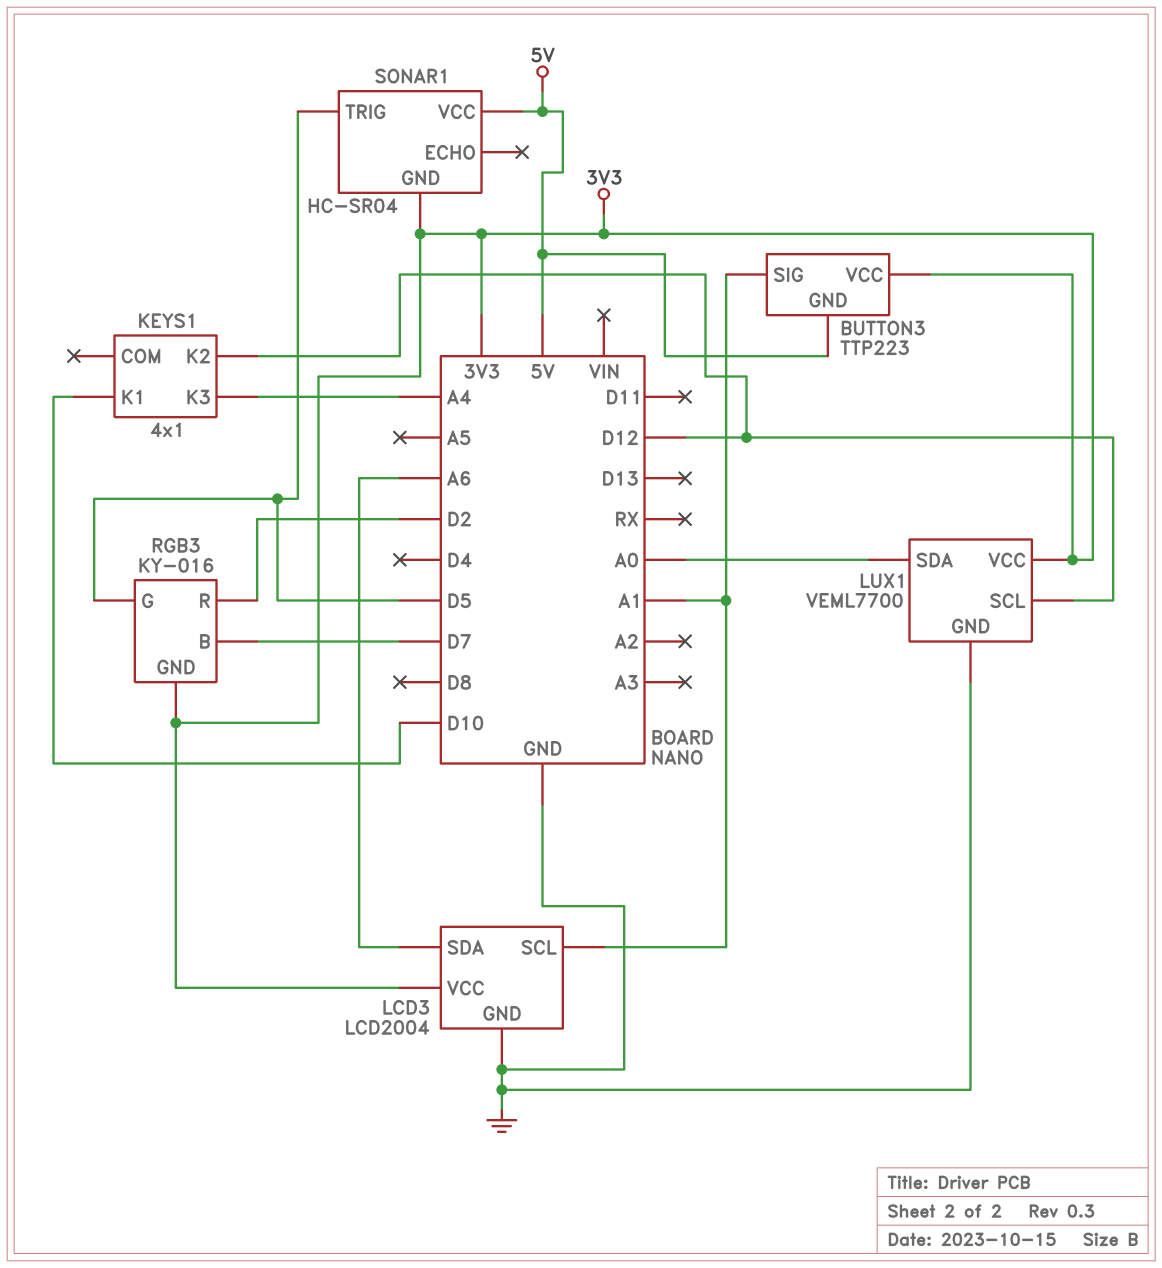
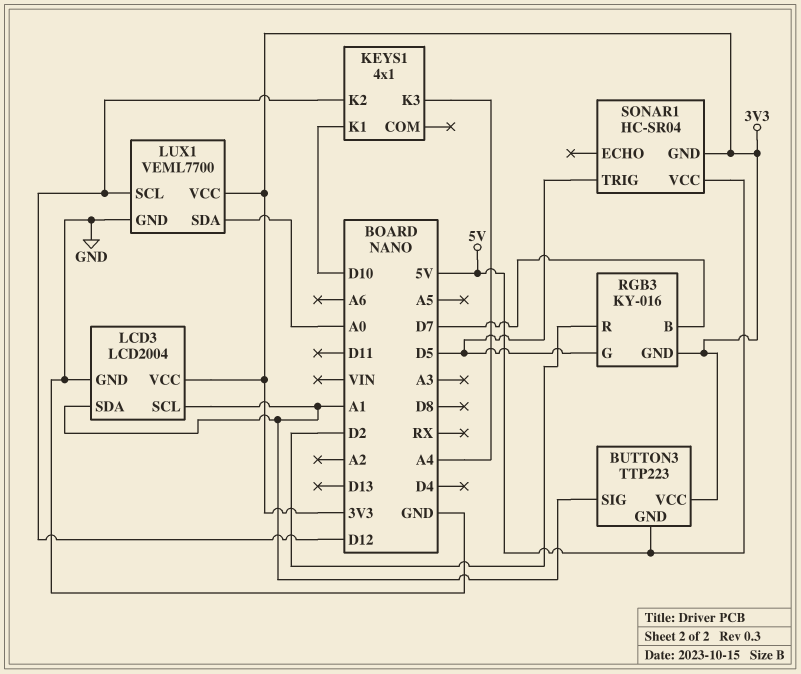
LCD3 pin SDA: A6 -> A1

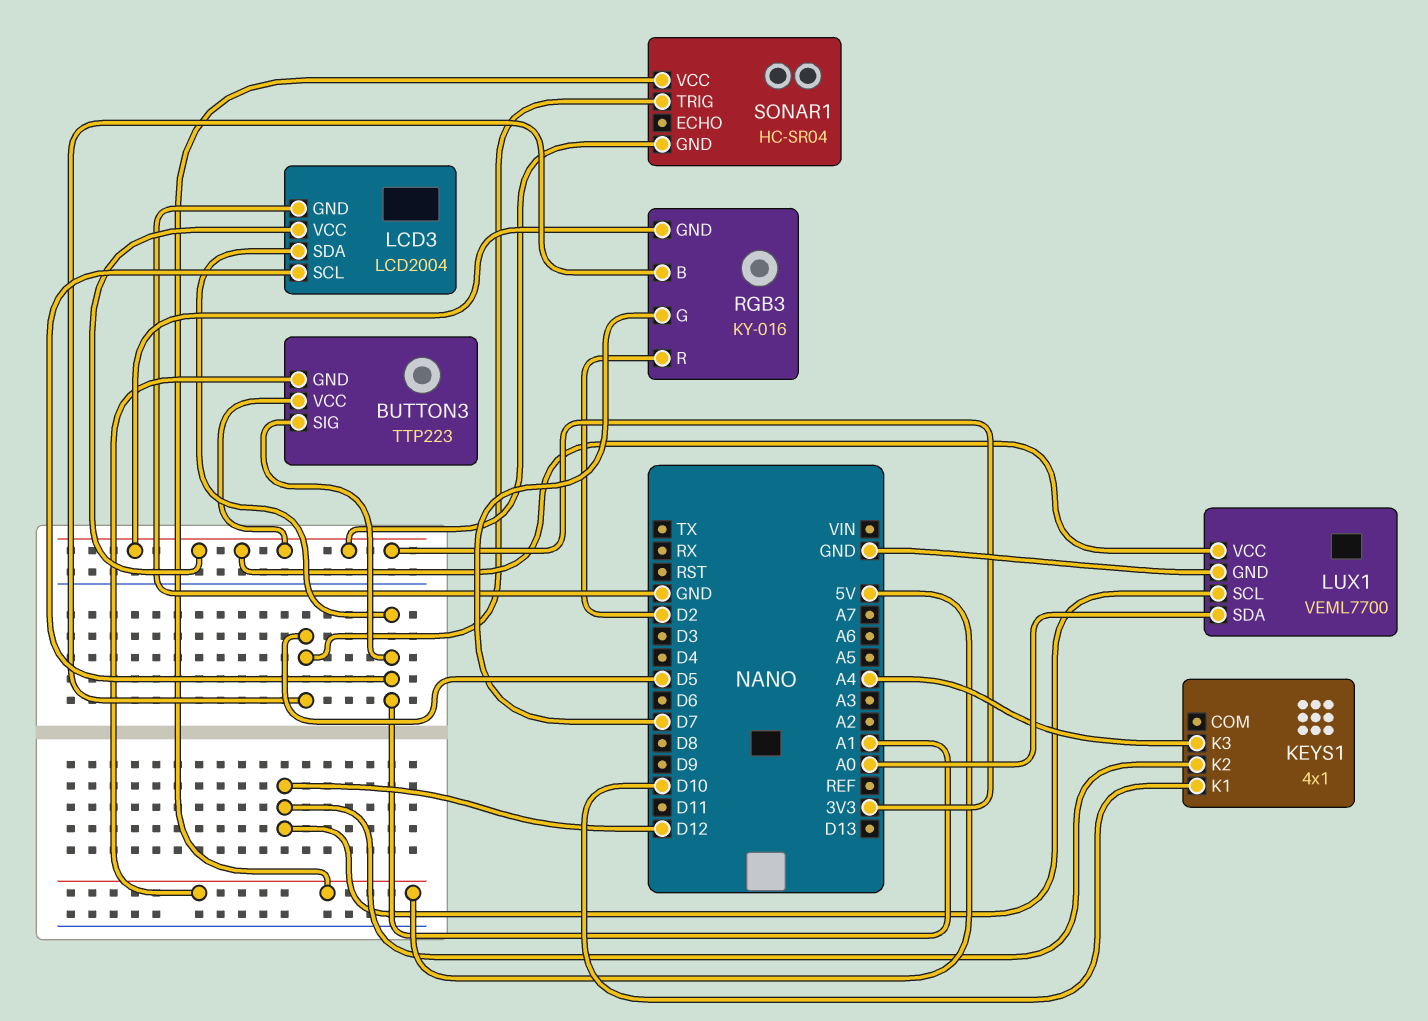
RGB3 pin B: D7 -> D5
RGB3 pin G: D5 -> D7

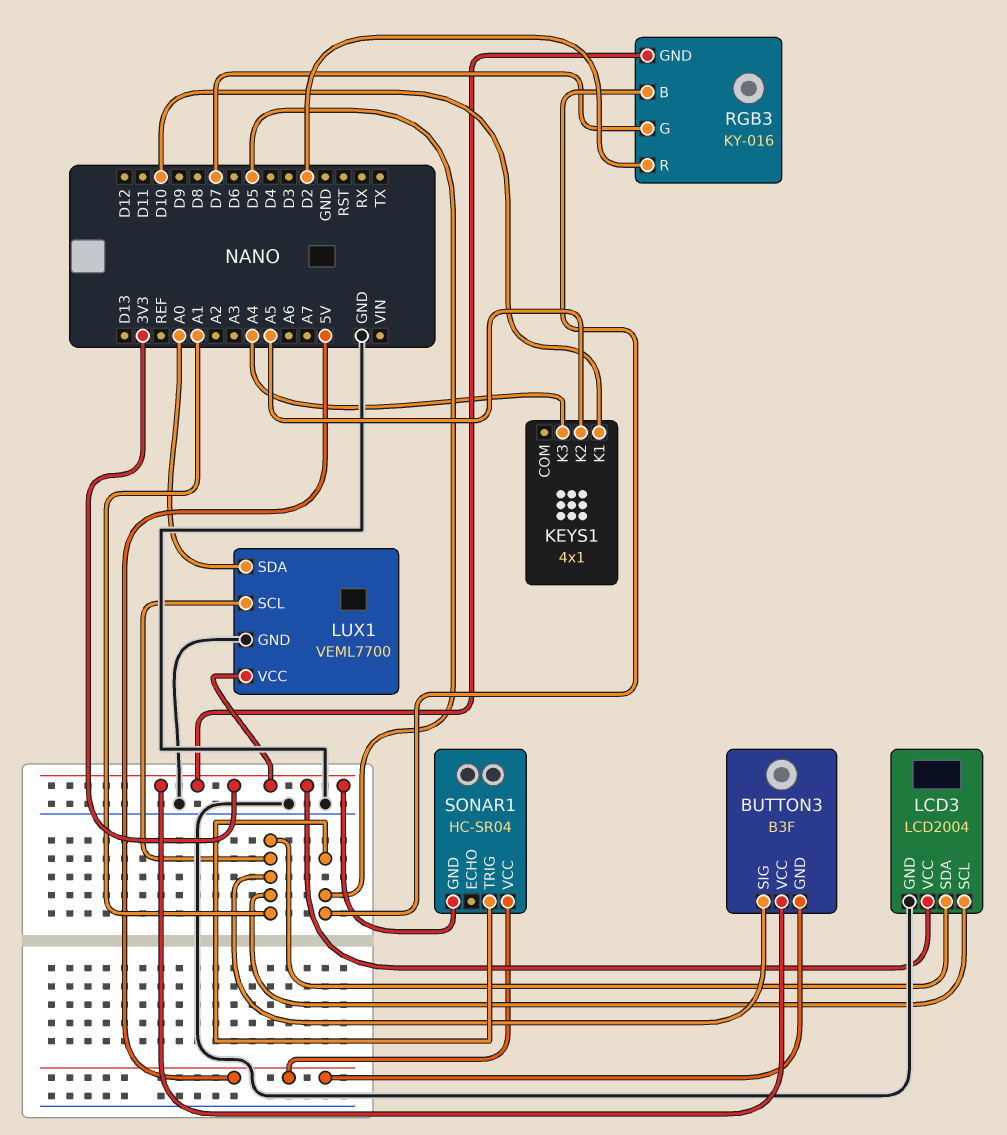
BUTTON3: TTP223 -> B3F
KEYS1 pin K2: D12 -> A5
LUX1 pin SCL: D12 -> A1

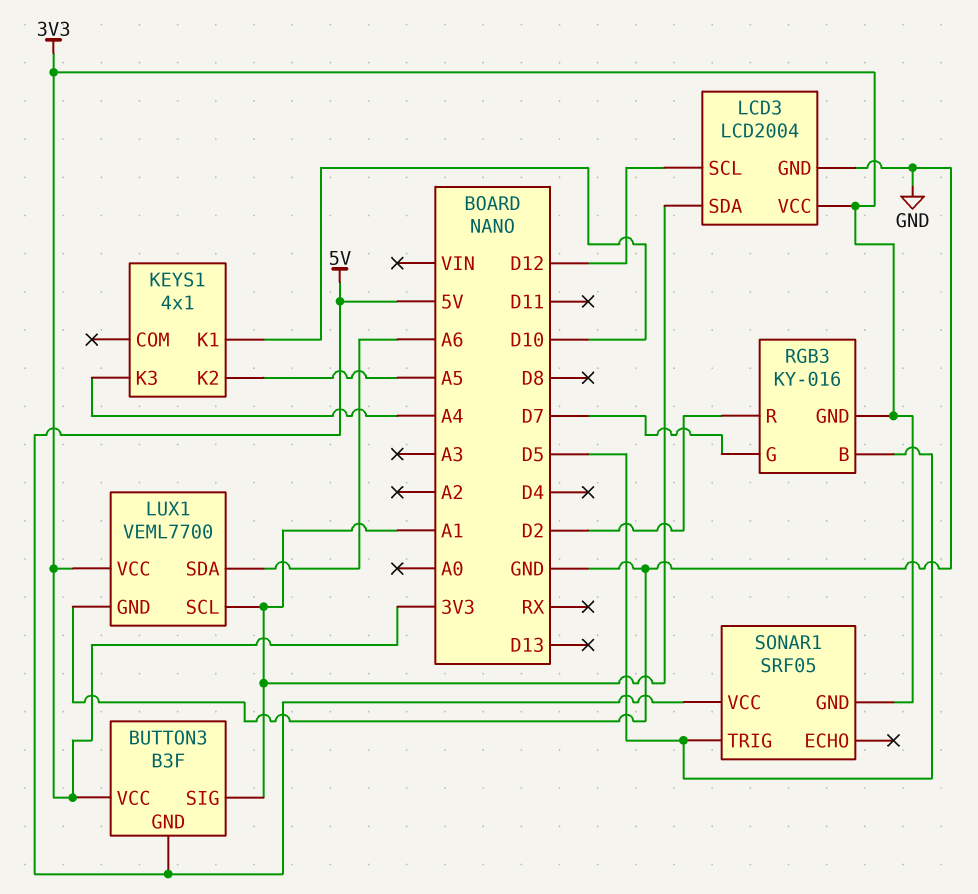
LCD3 pin SCL: A1 -> D12
LUX1 pin SDA: A0 -> A6
SONAR1: HC-SR04 -> SRF05

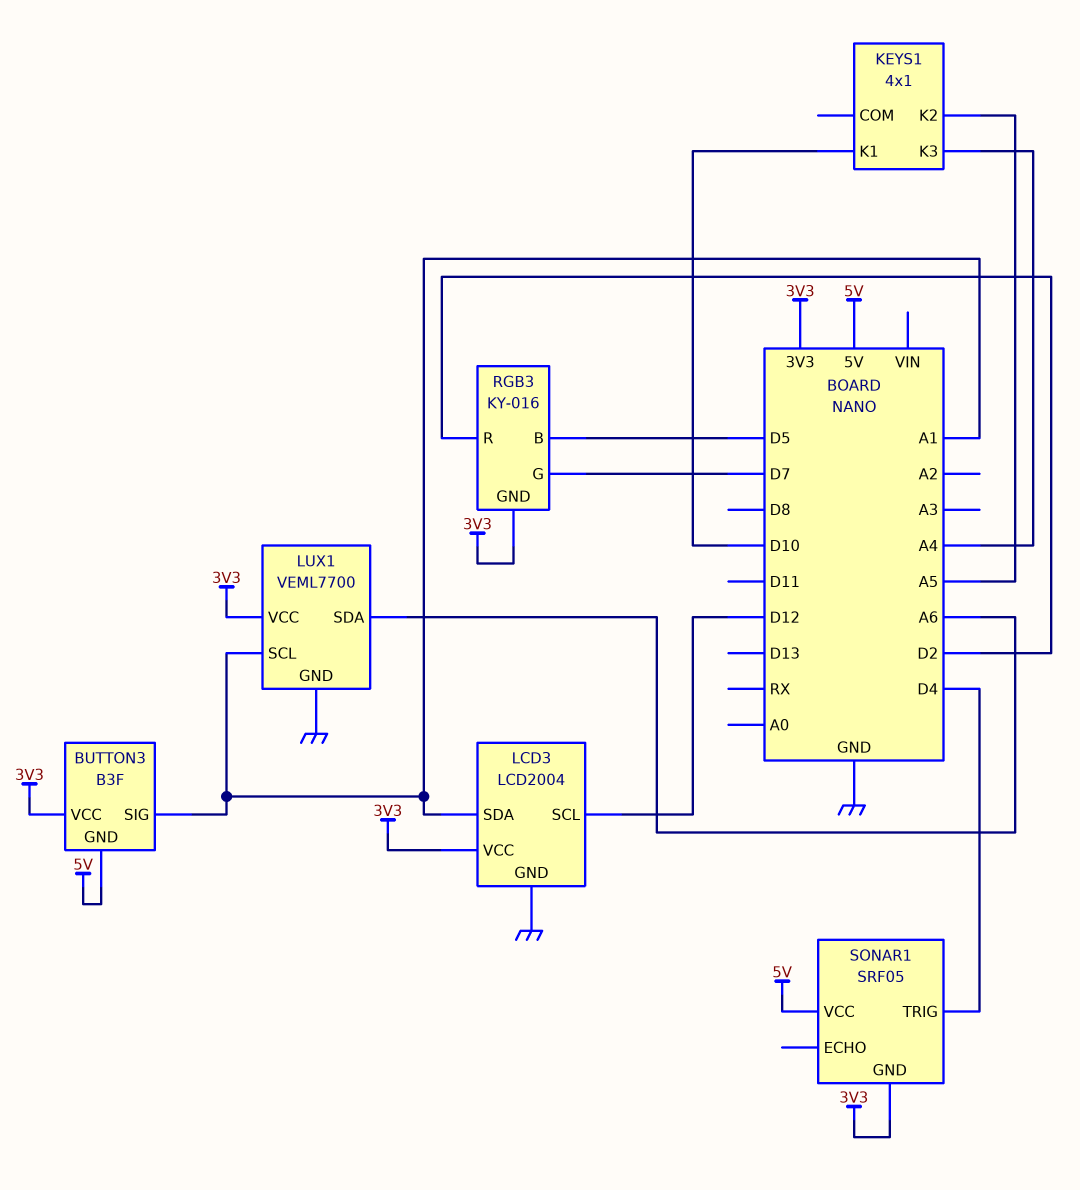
SONAR1 pin TRIG: D5 -> D4

